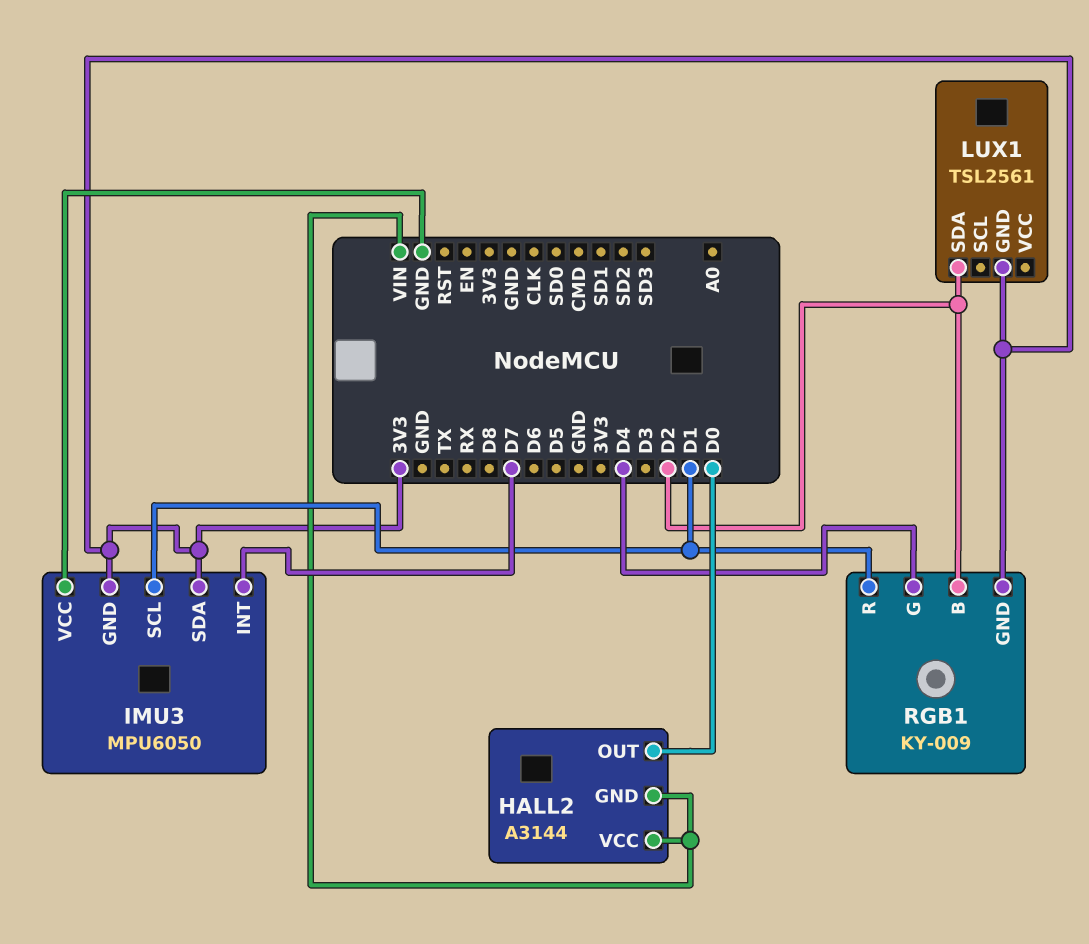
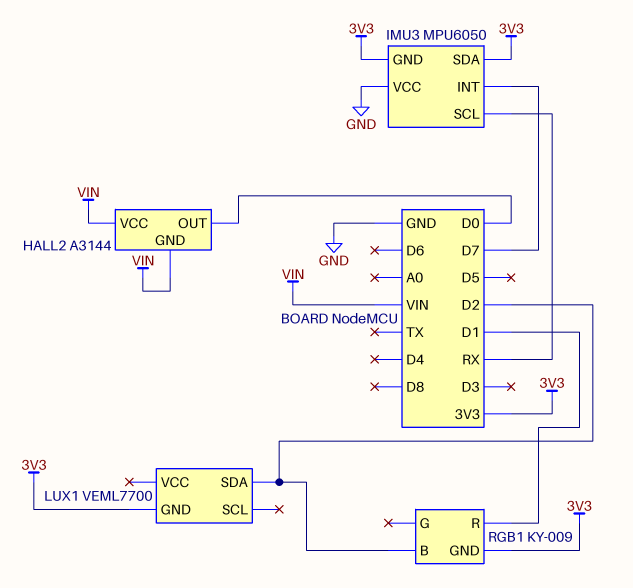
IMU3 pin SCL: D1 -> RX
LUX1: TSL2561 -> VEML7700
RGB1 pin G: D4 -> none

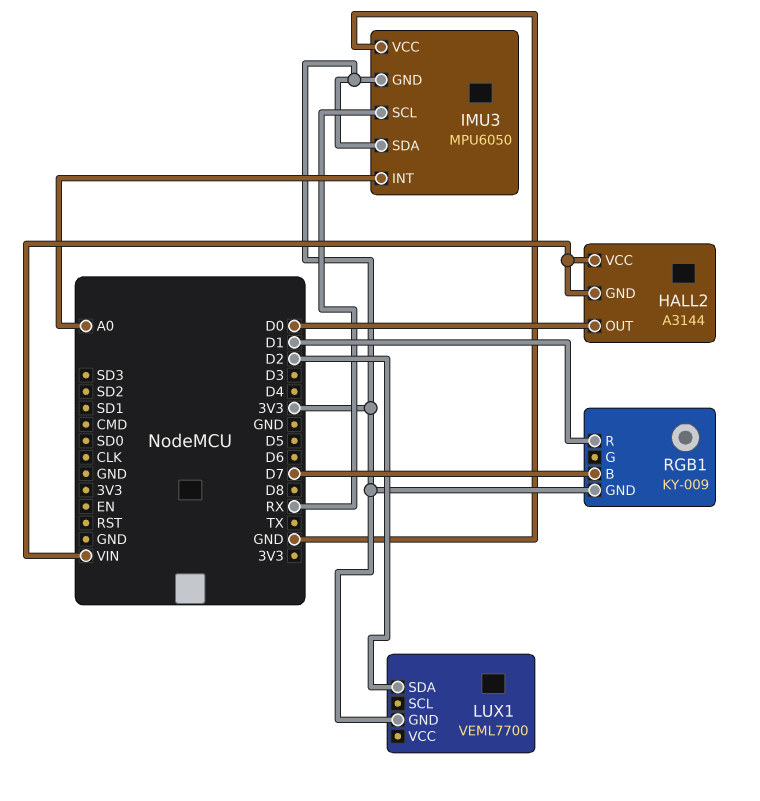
IMU3 pin INT: D7 -> A0
RGB1 pin B: D2 -> D7

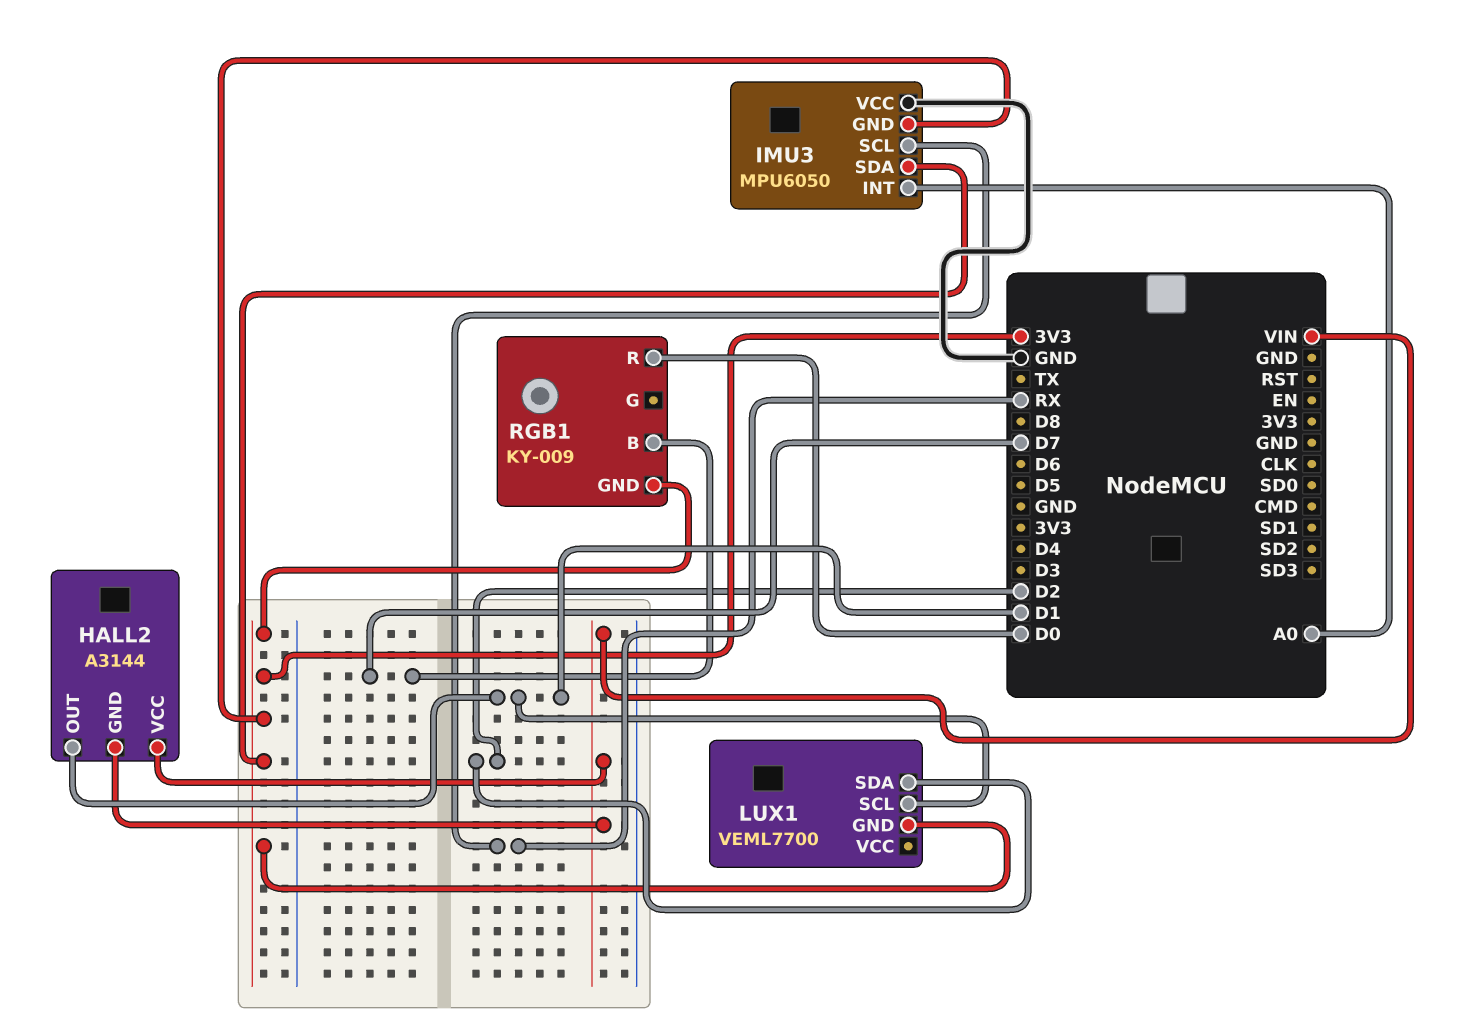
HALL2 pin OUT: D0 -> D1
LUX1 pin SCL: none -> D1
RGB1 pin R: D1 -> D0

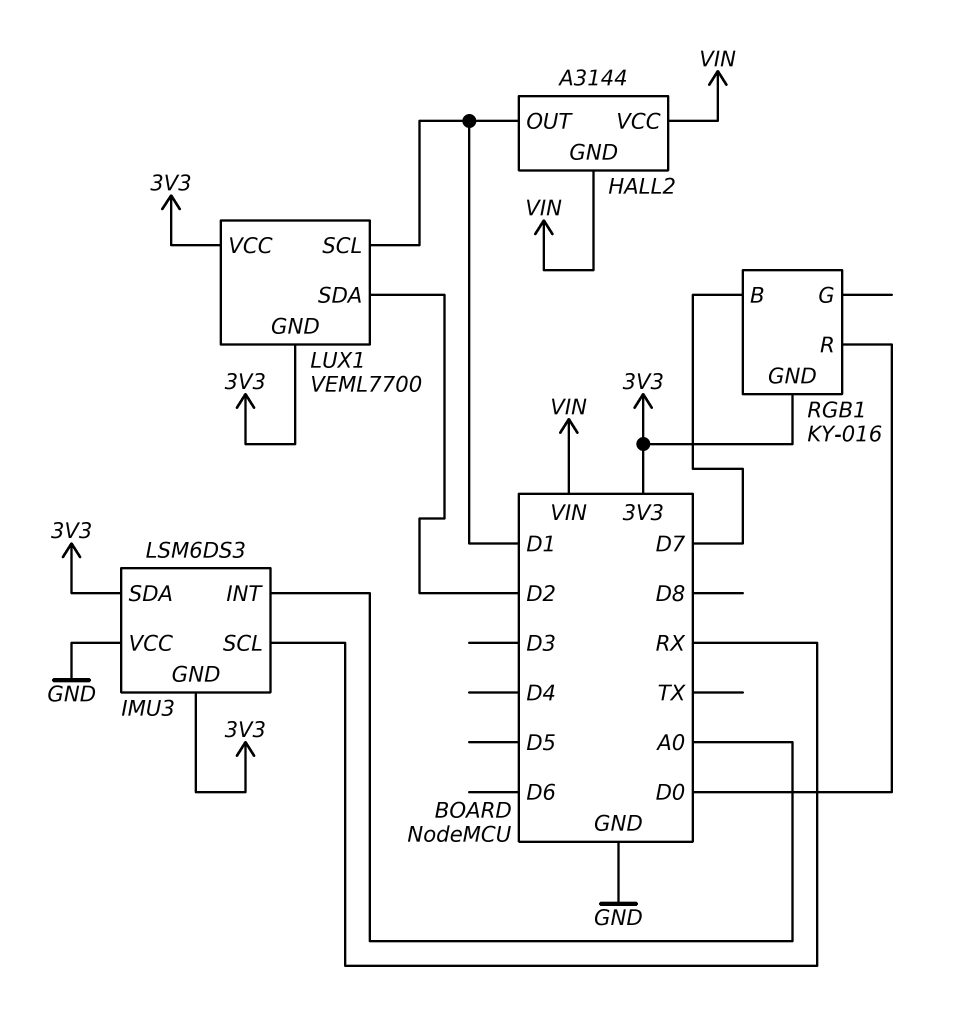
IMU3: MPU6050 -> LSM6DS3
LUX1 pin VCC: none -> 3V3
RGB1: KY-009 -> KY-016

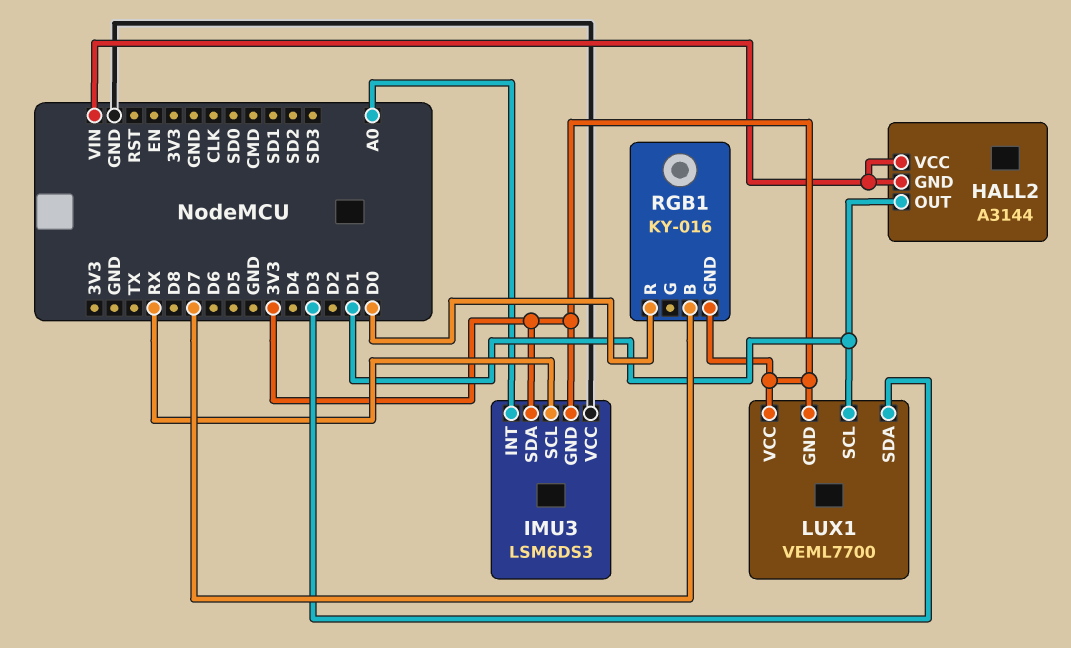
LUX1 pin SDA: D2 -> D3

